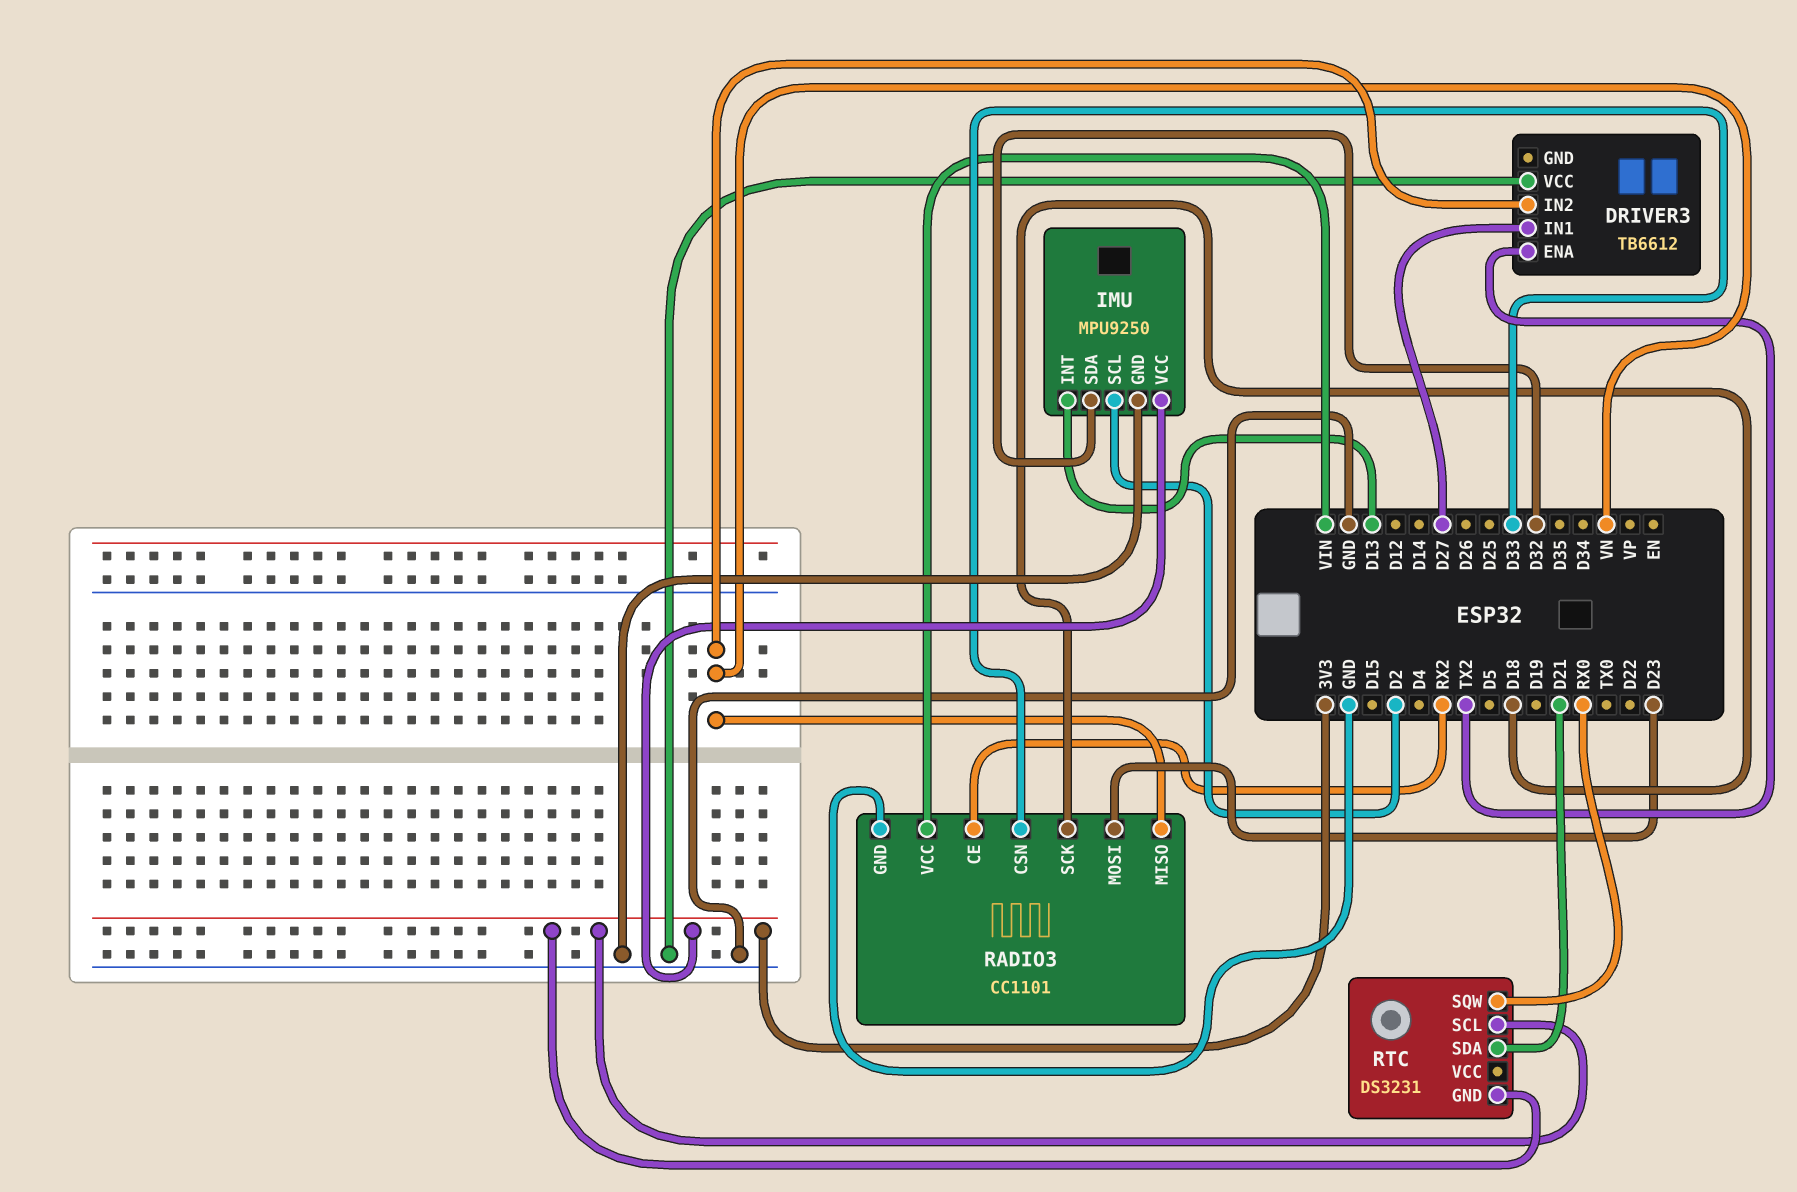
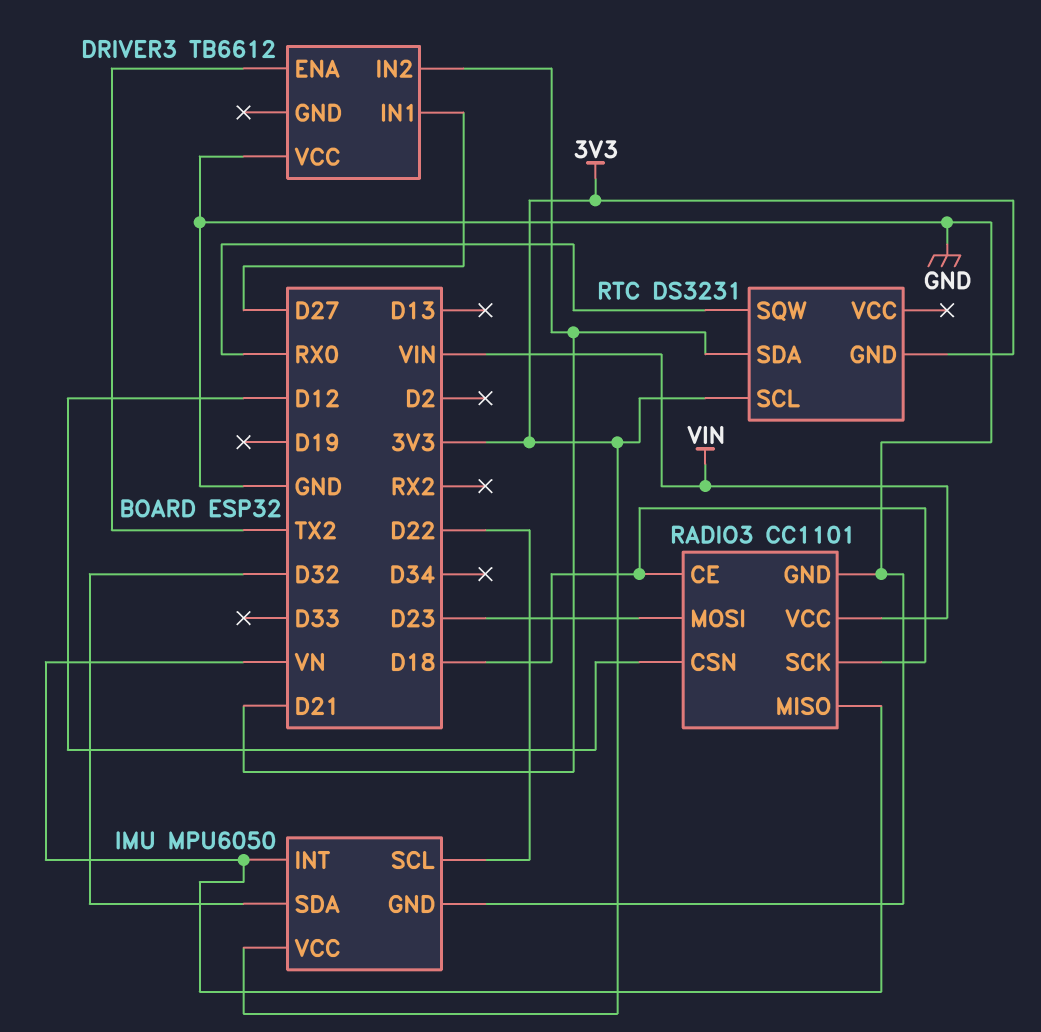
DRIVER3 pin IN2: VN -> D21
IMU: MPU9250 -> MPU6050
IMU pin INT: D13 -> VN
IMU pin SCL: D2 -> D22
RADIO3 pin CE: RX2 -> D18
RADIO3 pin CSN: D33 -> D12

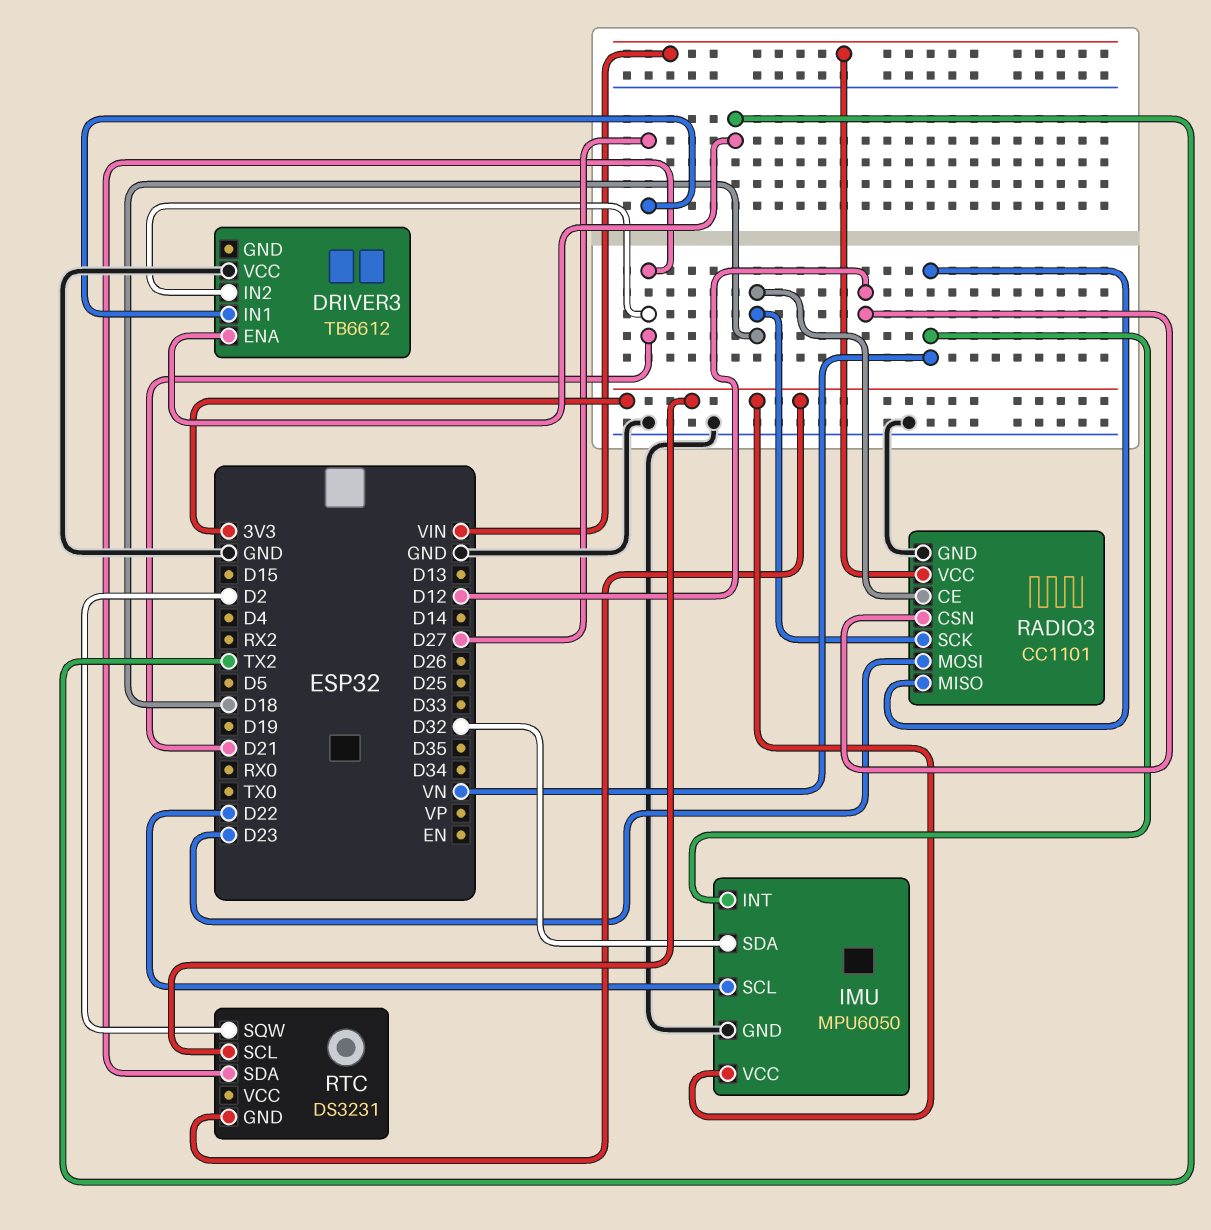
RTC pin SQW: RX0 -> D2

